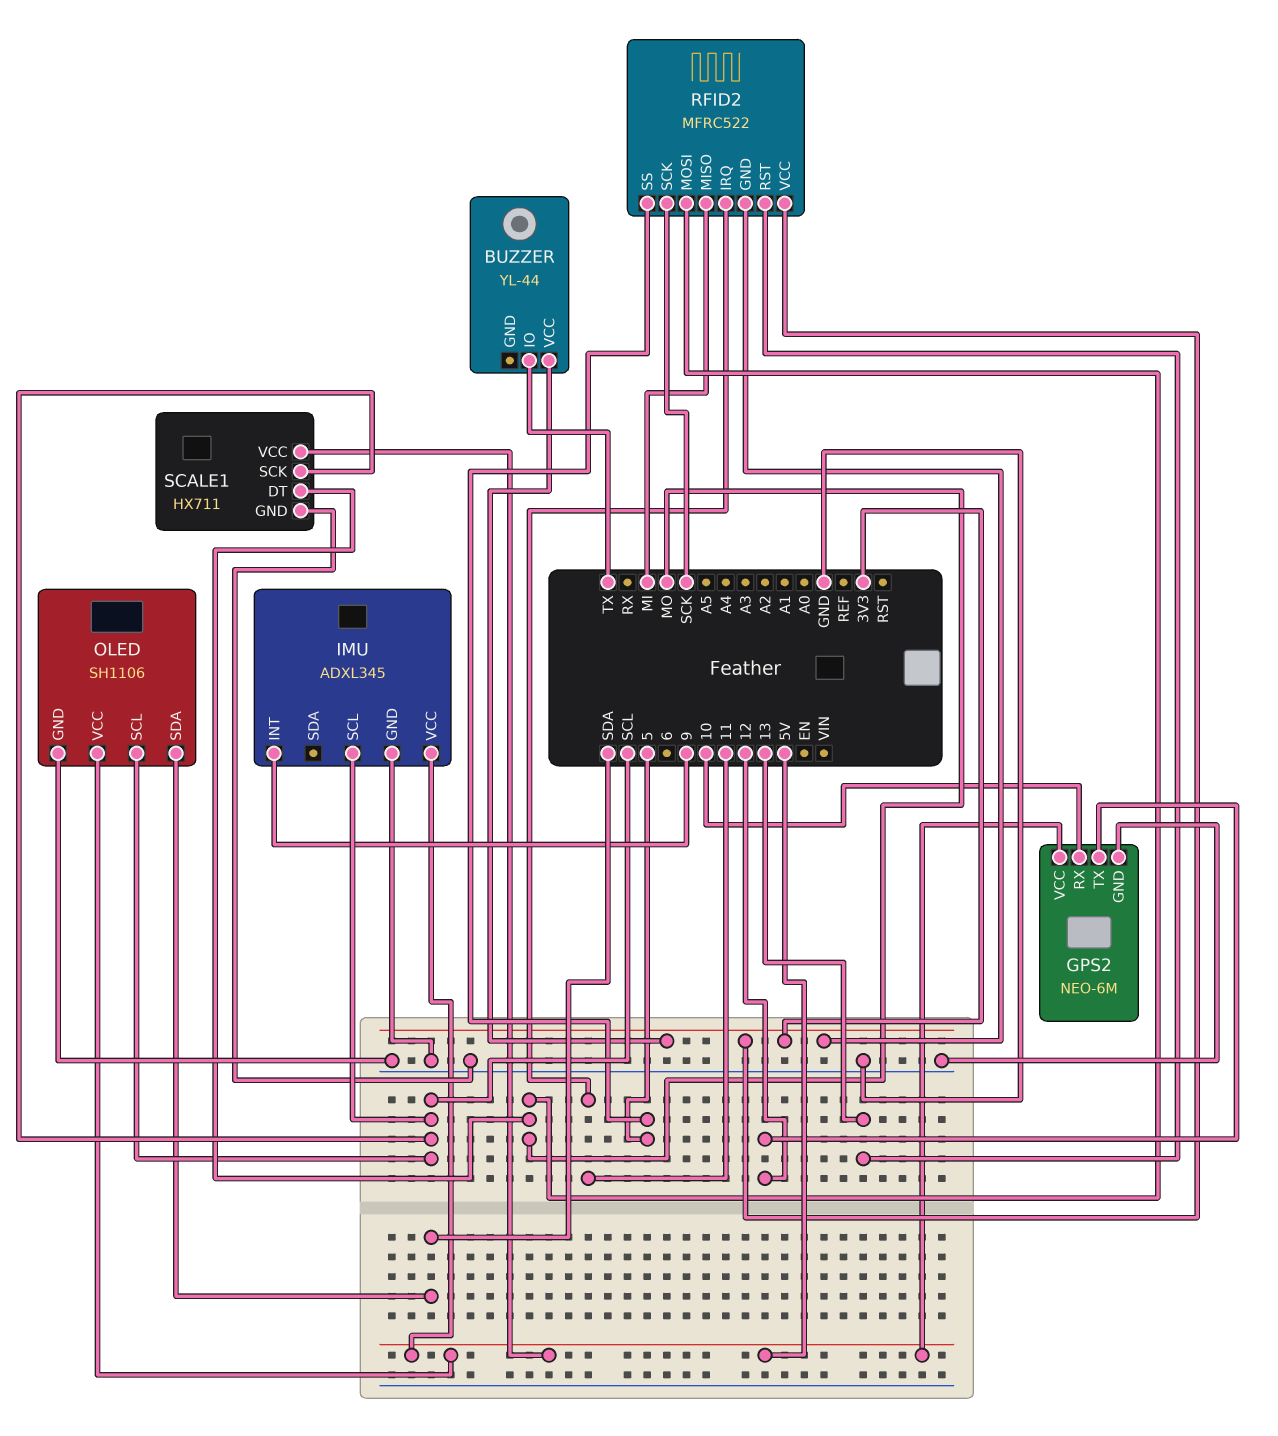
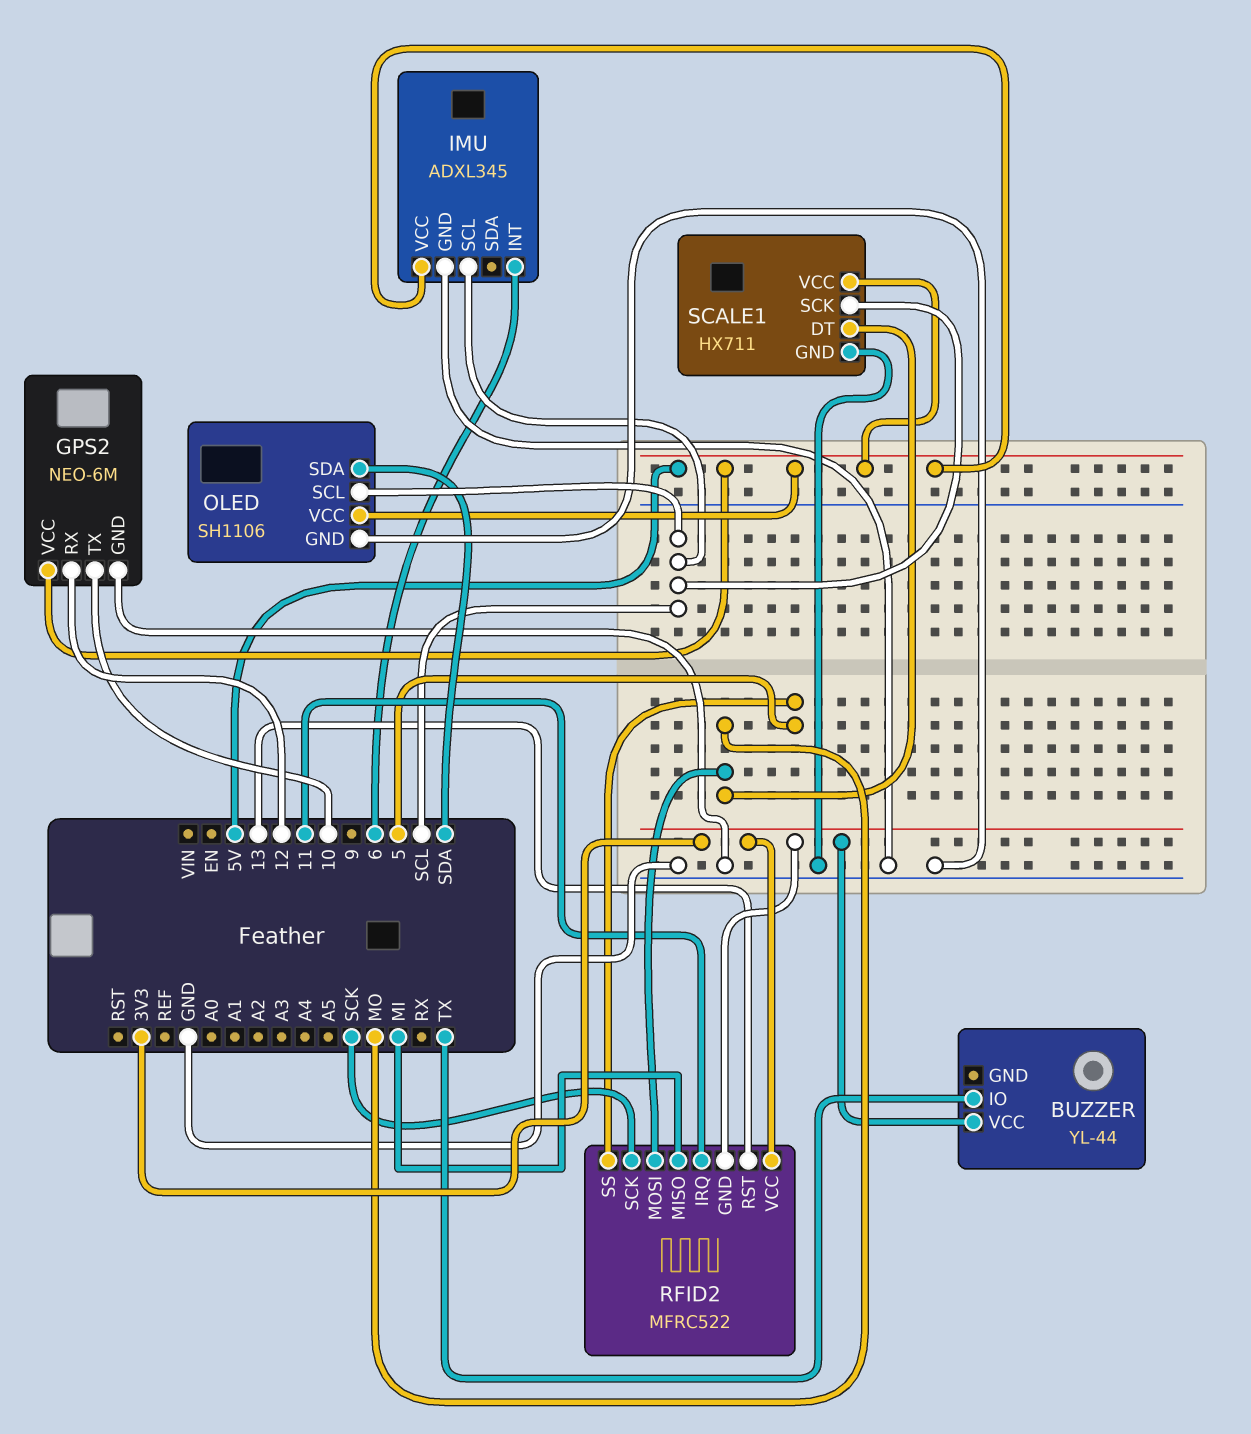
GPS2 pin RX: 10 -> 12
GPS2 pin TX: 12 -> 10
IMU pin INT: 9 -> 6

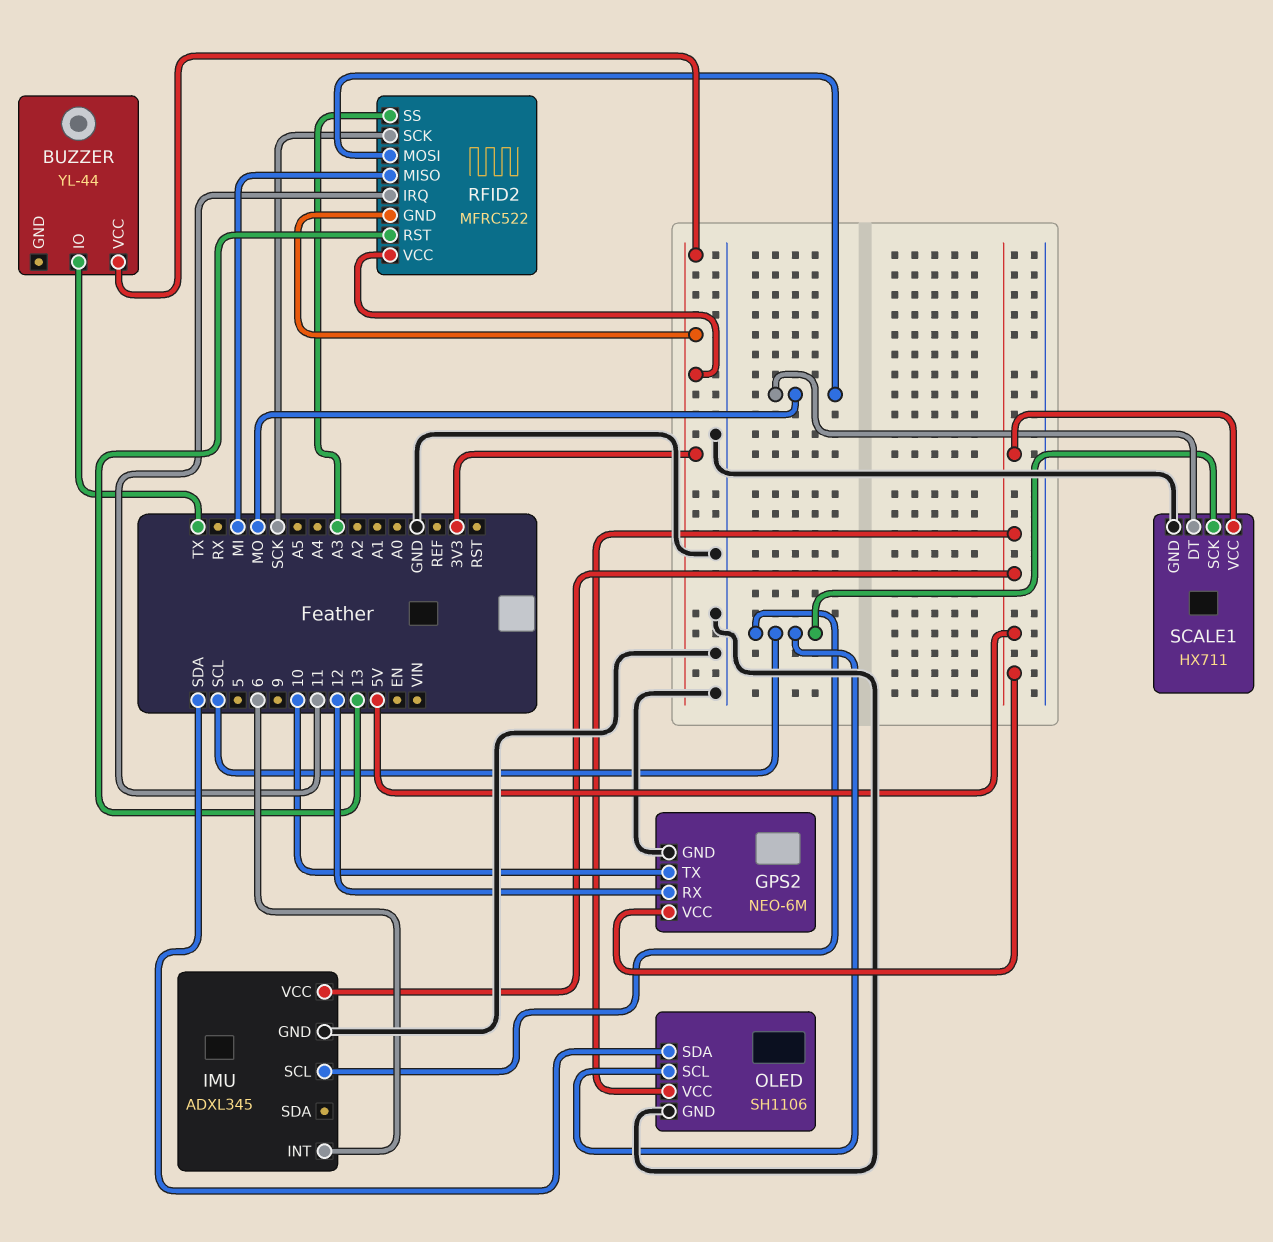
RFID2 pin SS: 5 -> A3

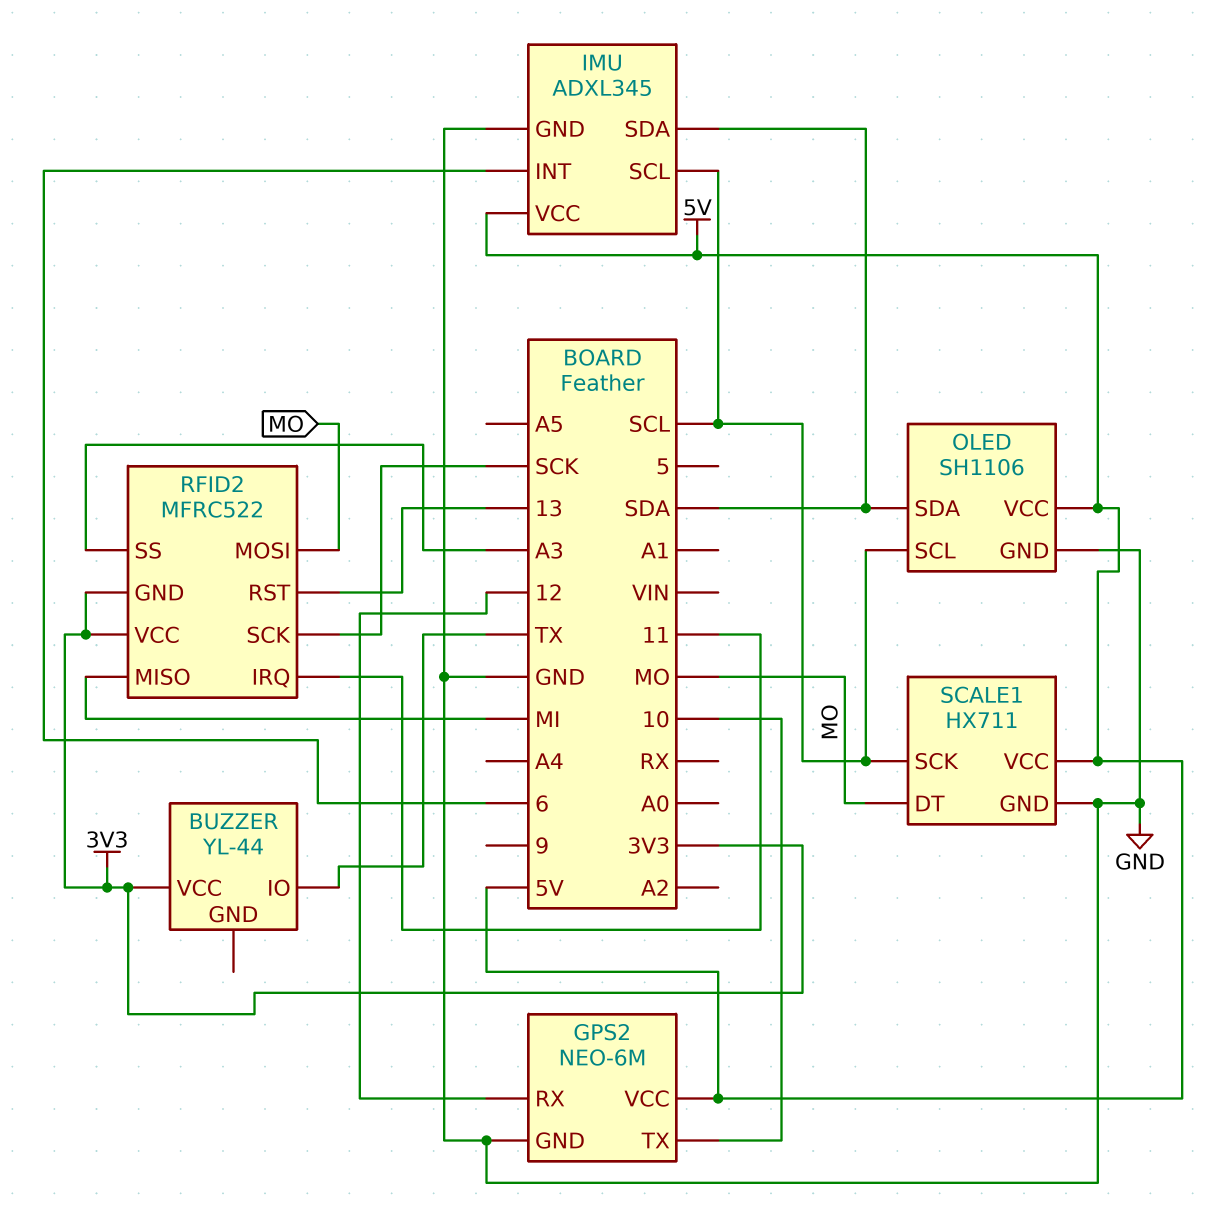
IMU pin SDA: none -> SDA

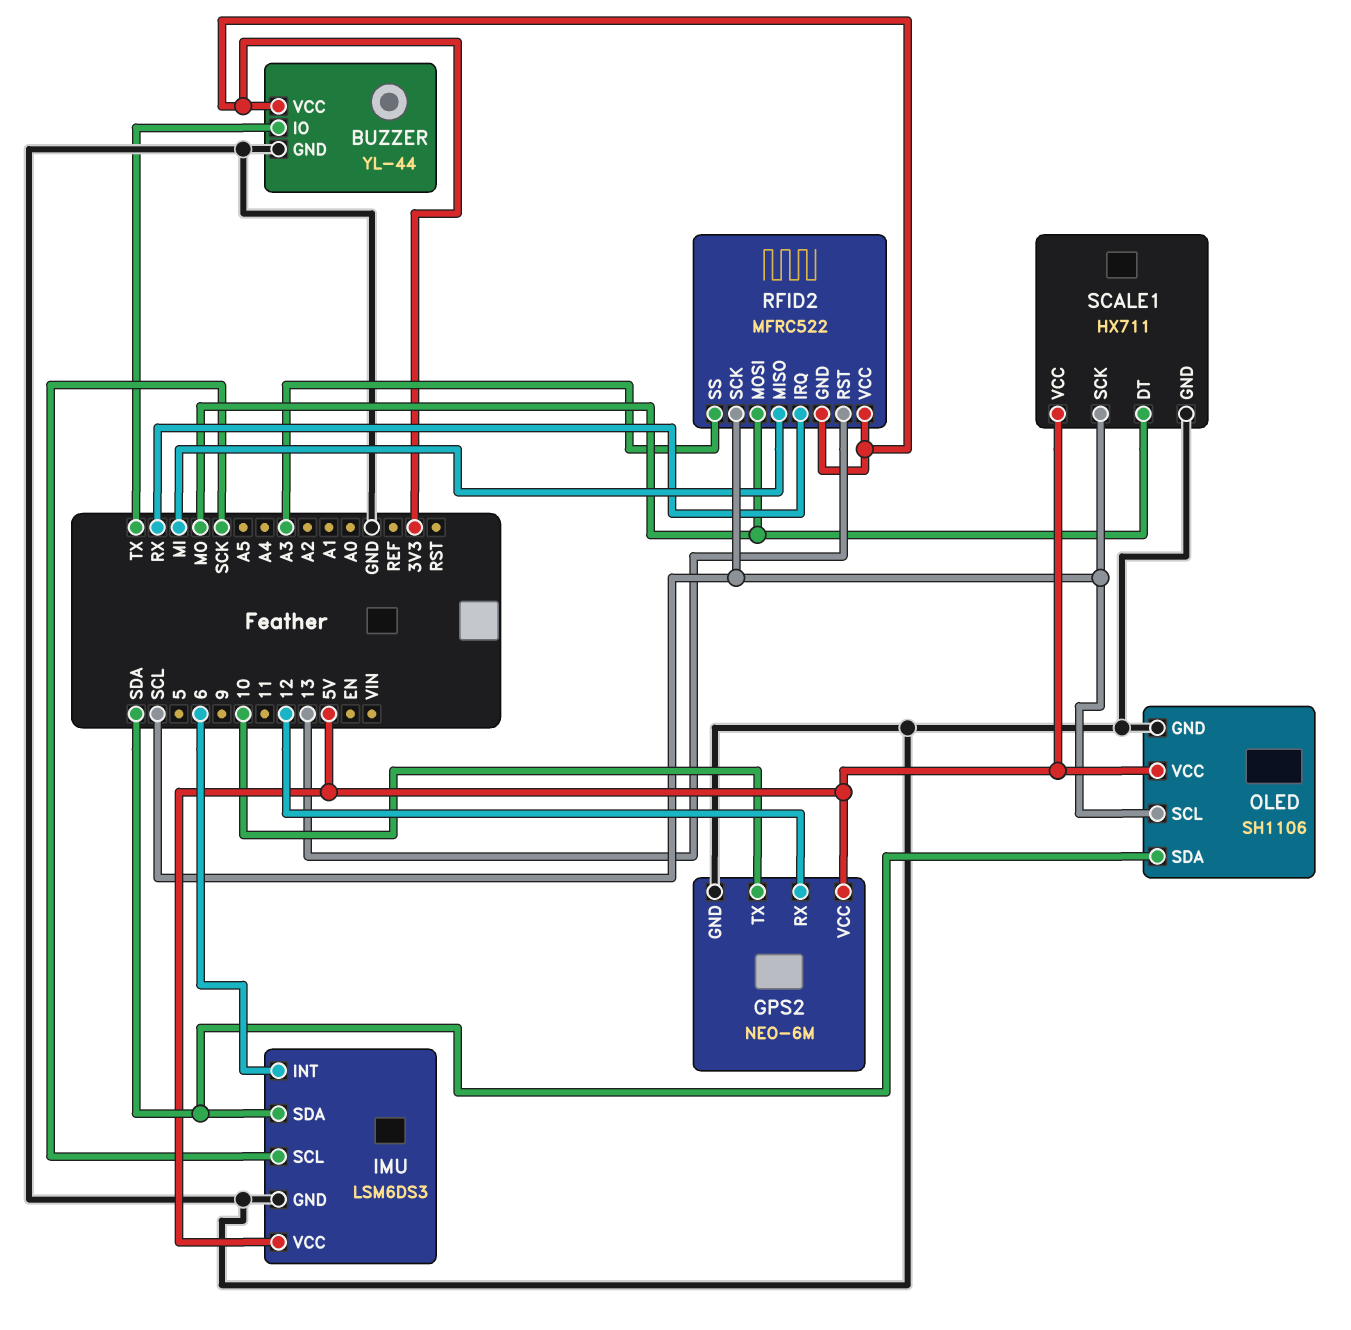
BUZZER pin GND: none -> GND
IMU: ADXL345 -> LSM6DS3
IMU pin SCL: SCL -> SCK
RFID2 pin IRQ: 11 -> RX
RFID2 pin SCK: SCK -> SCL

